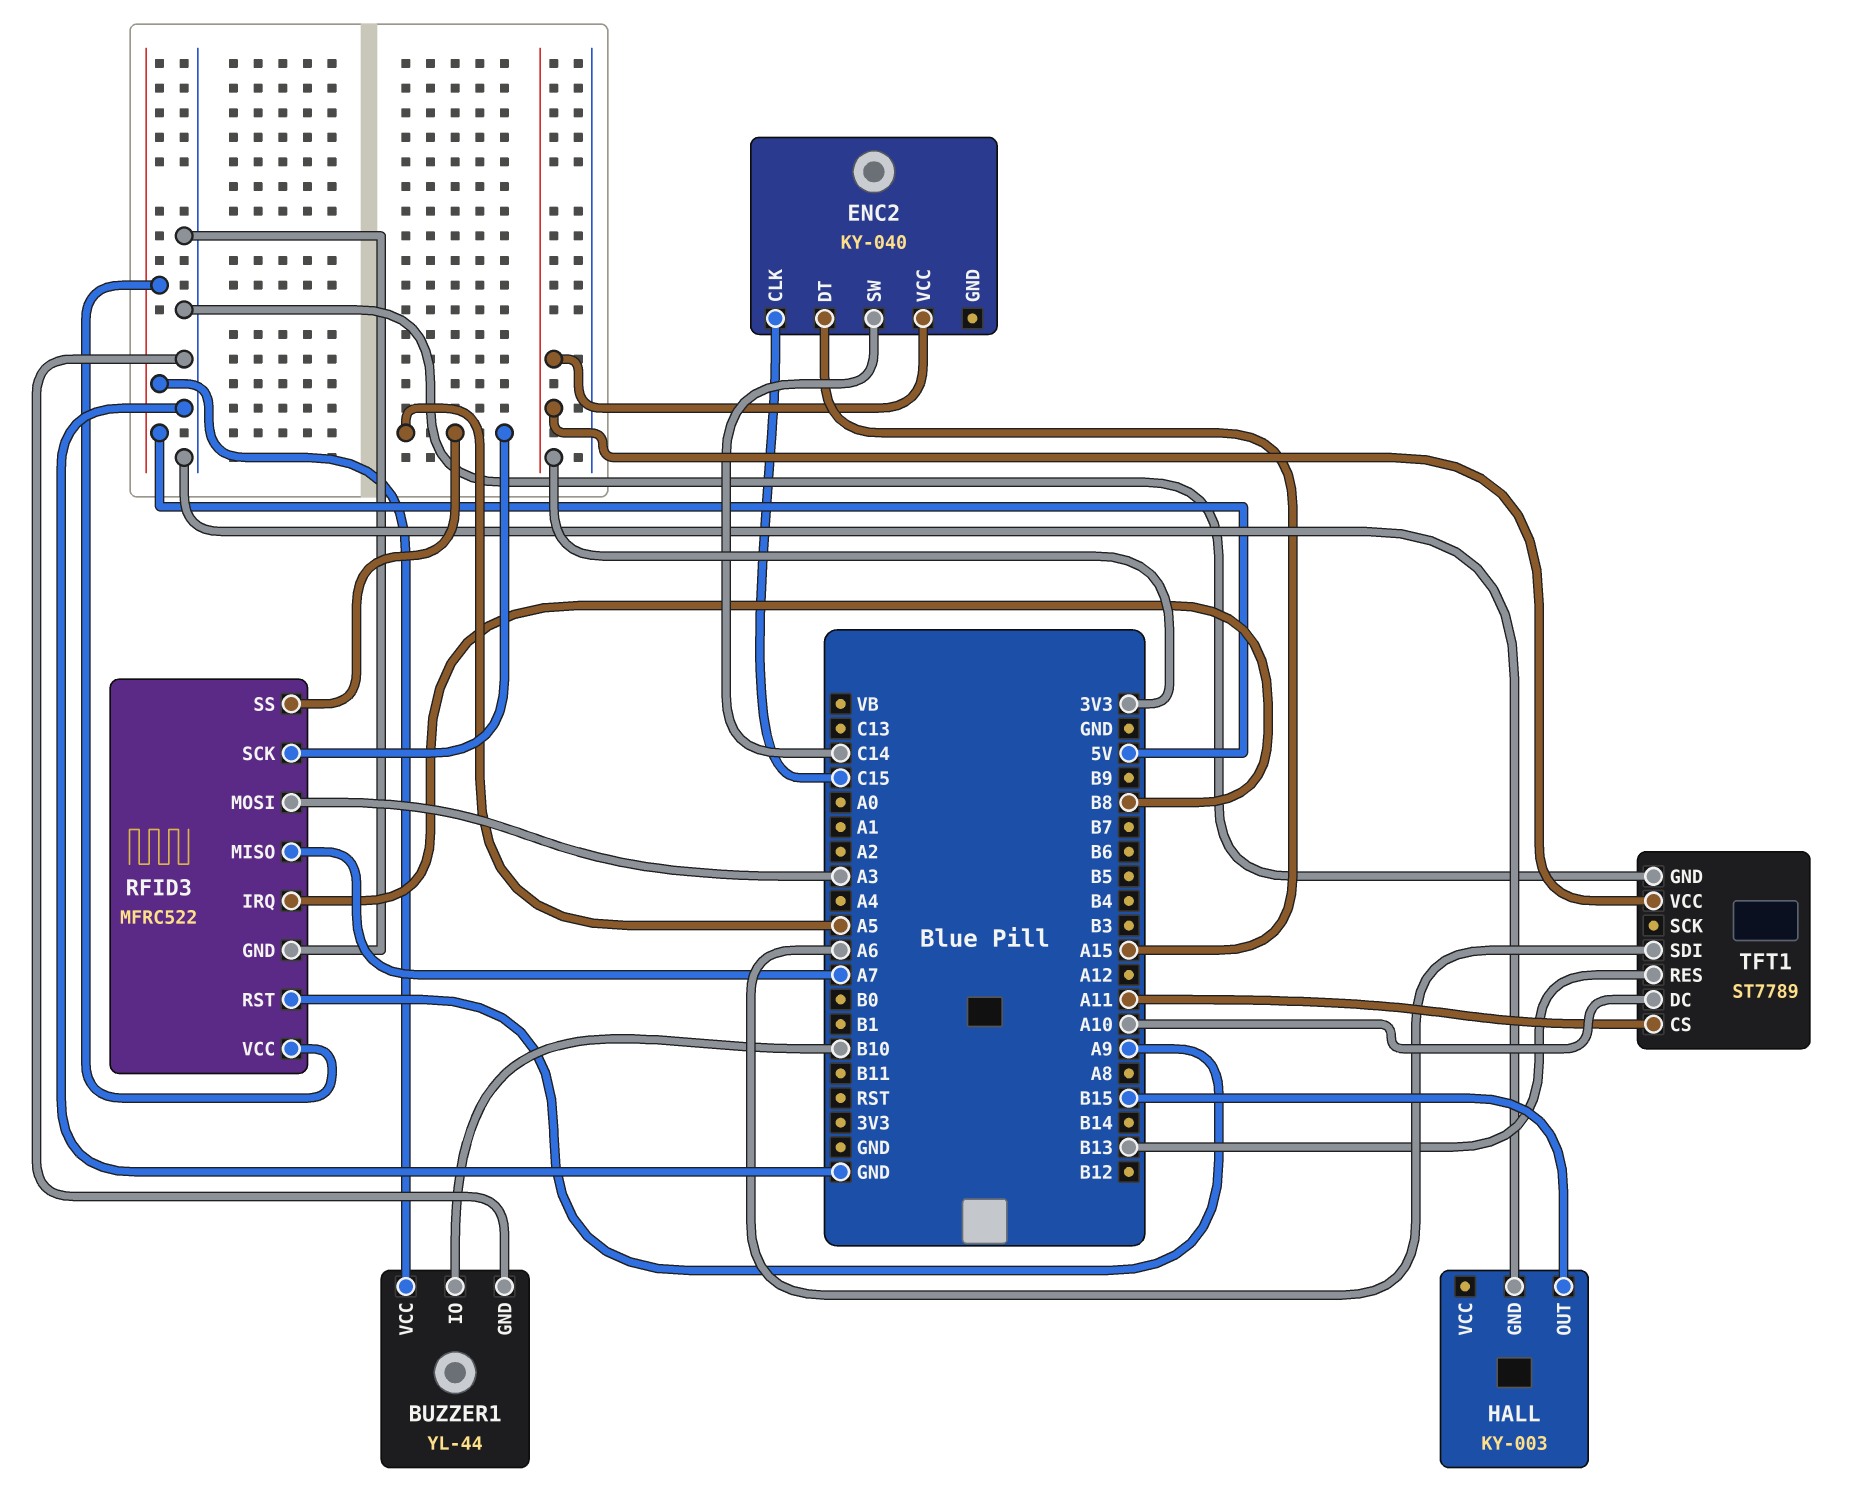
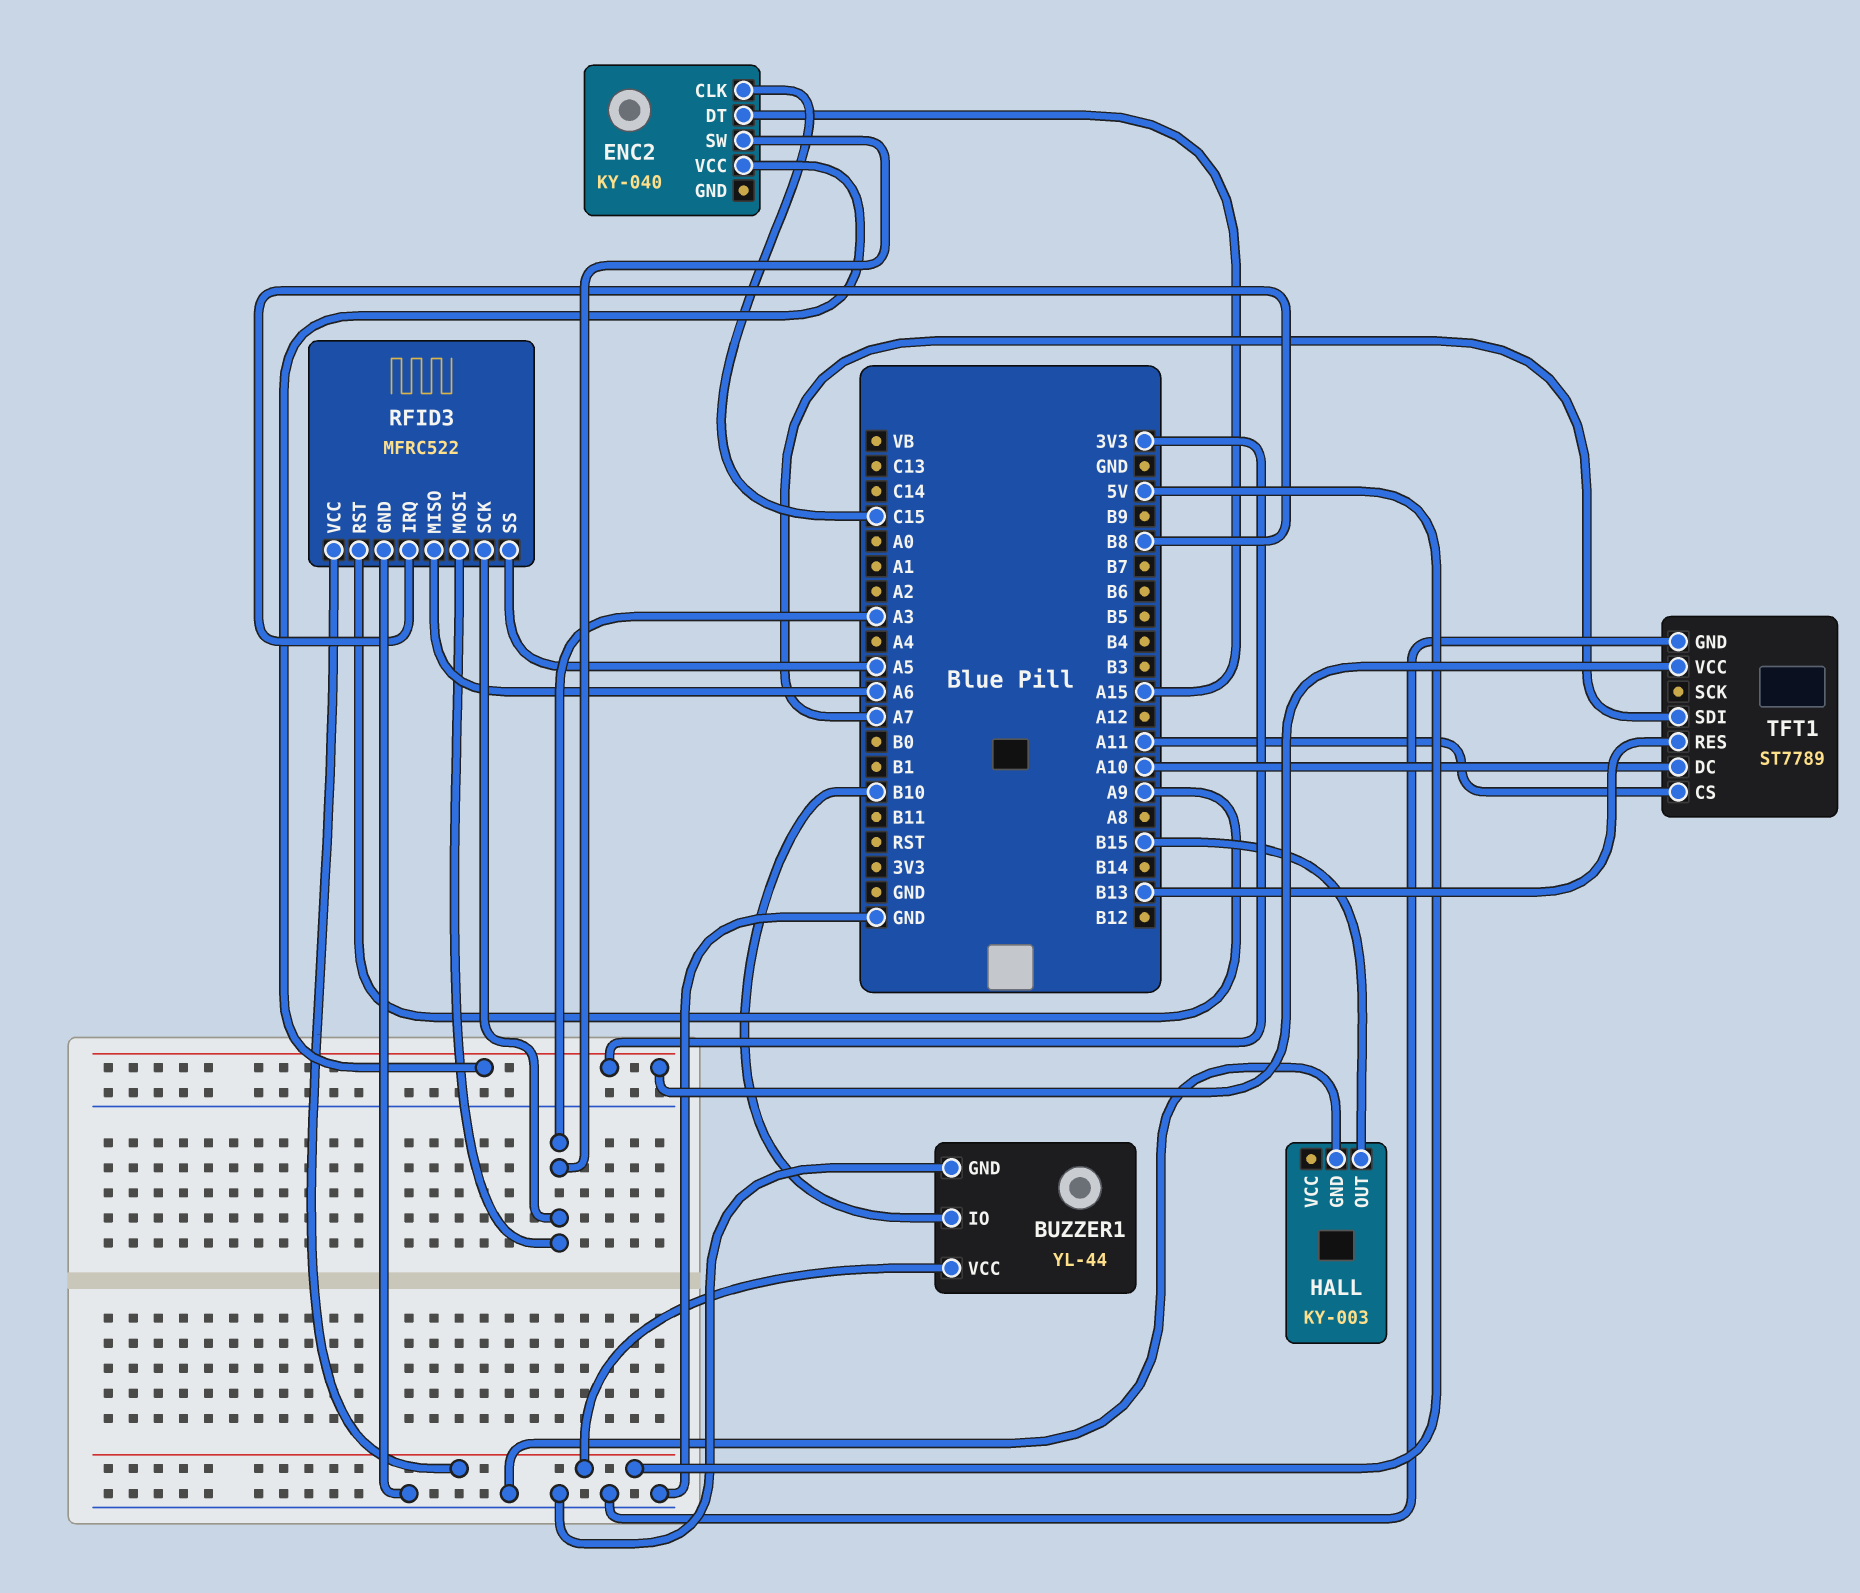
ENC2 pin SW: C14 -> A3
RFID3 pin MISO: A7 -> A6
RFID3 pin SCK: A5 -> A3
TFT1 pin SDI: A6 -> A7

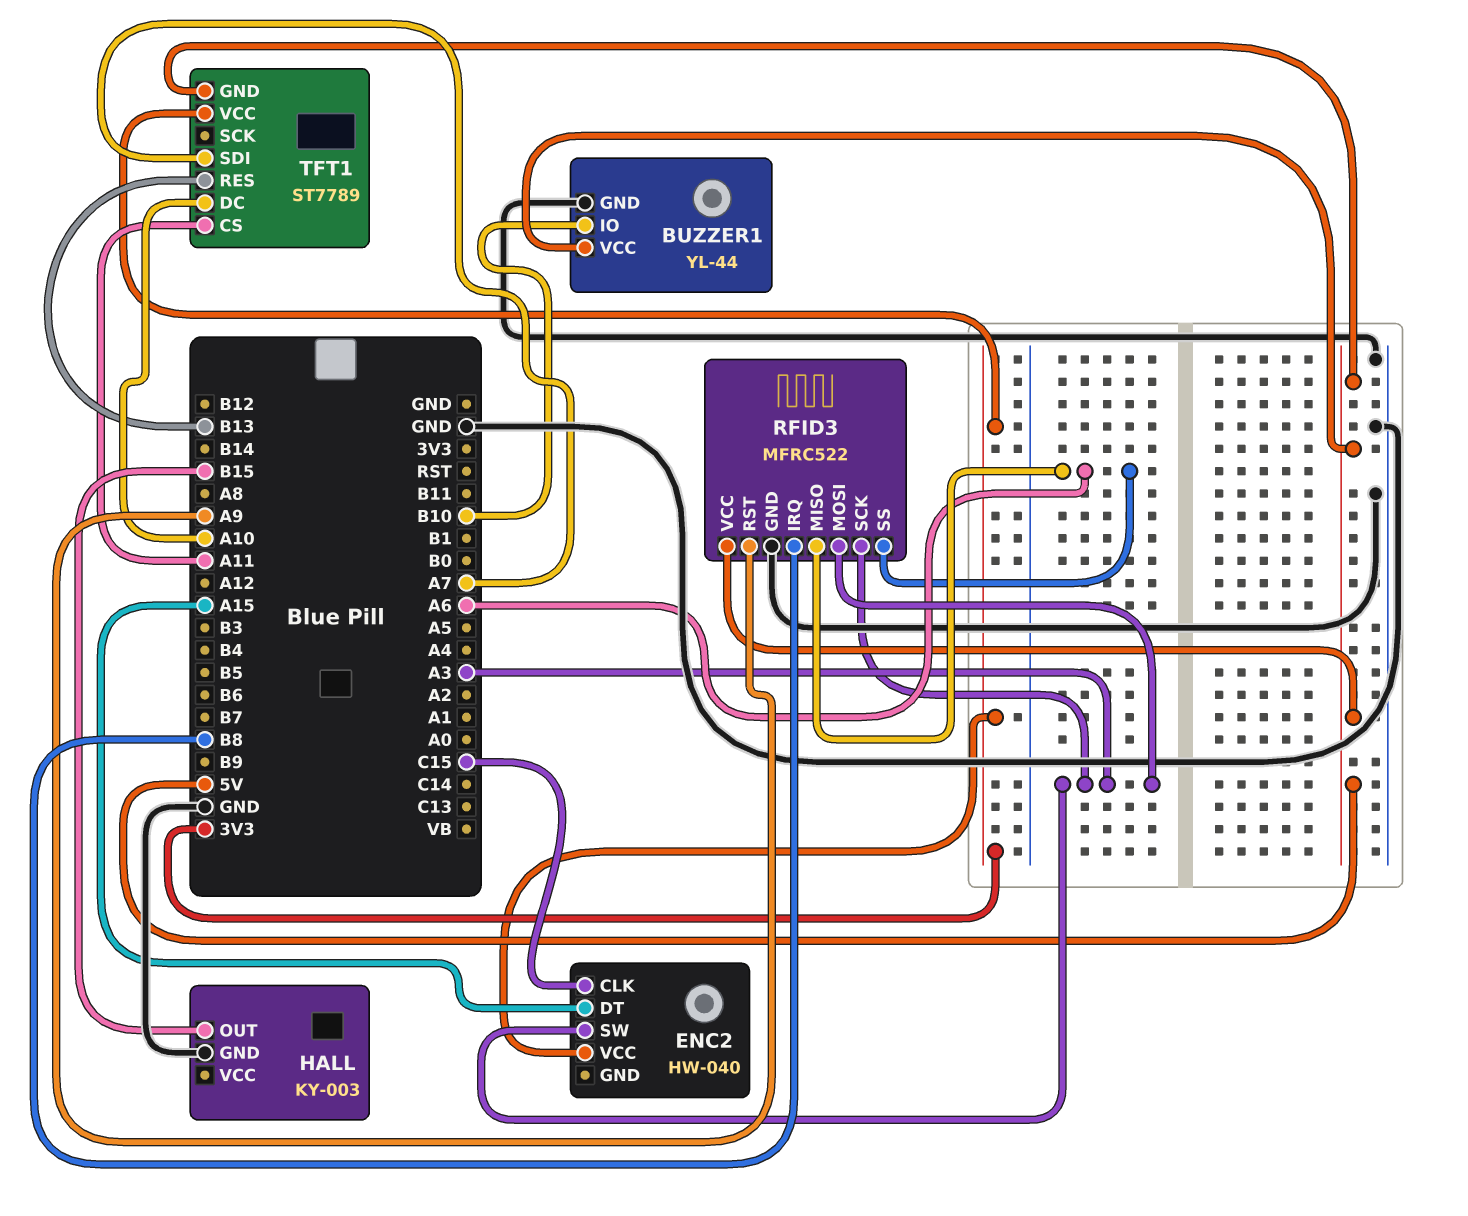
ENC2: KY-040 -> HW-040
RFID3 pin SS: A5 -> A6
TFT1 pin GND: GND -> 5V

